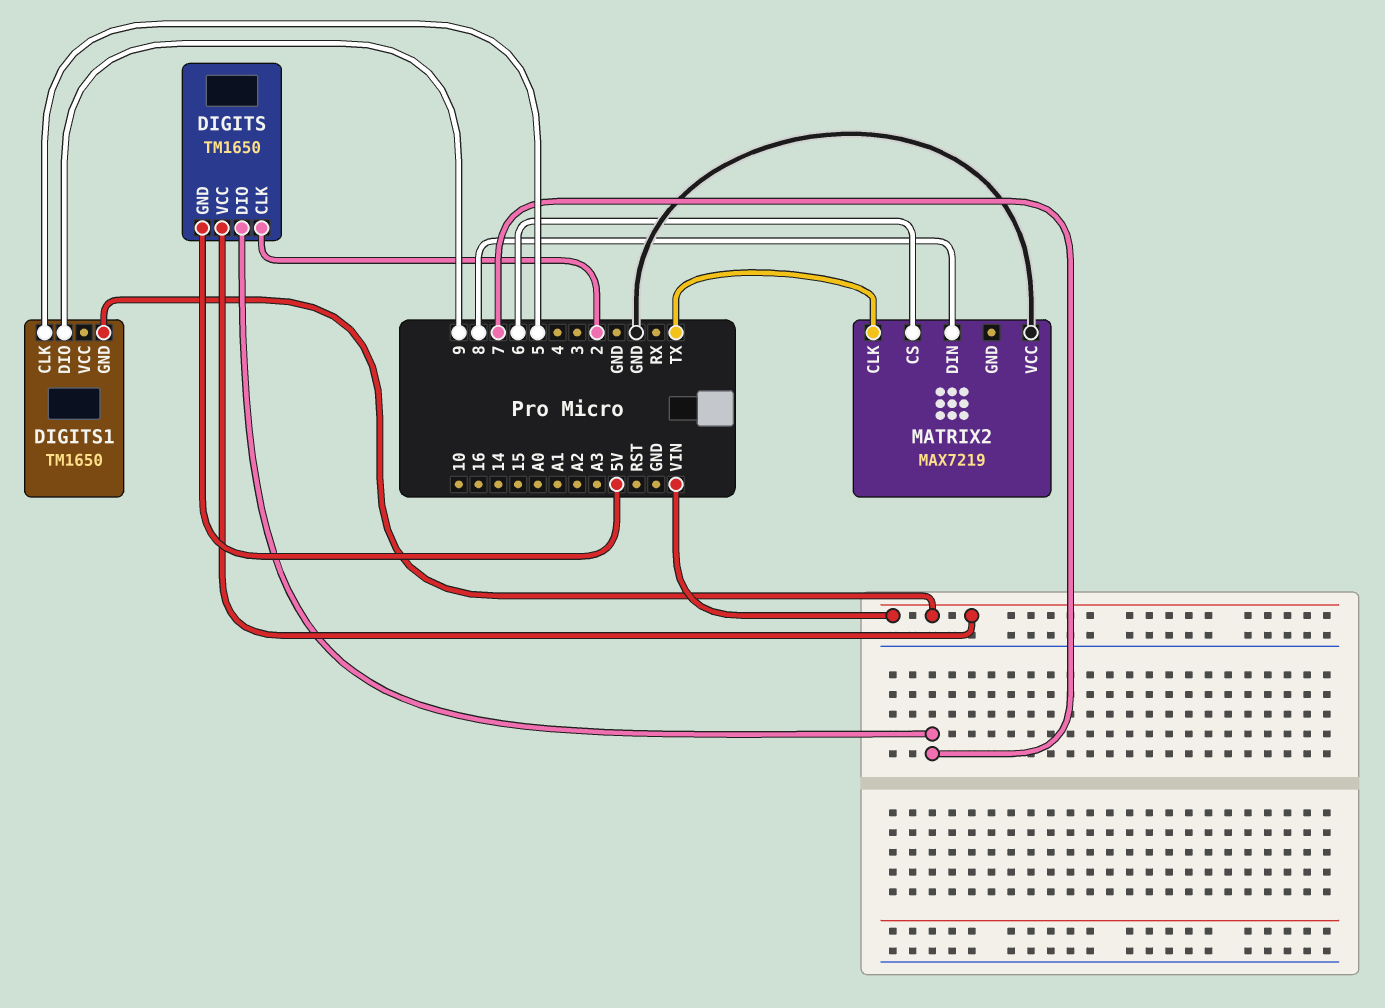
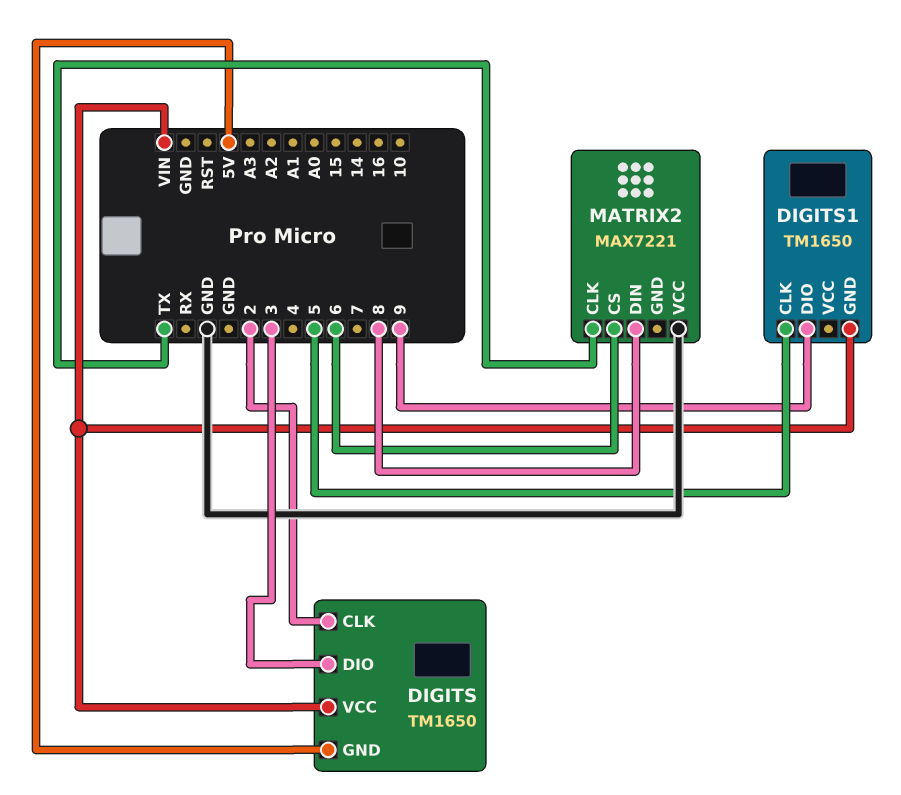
DIGITS pin DIO: 7 -> 3
MATRIX2: MAX7219 -> MAX7221

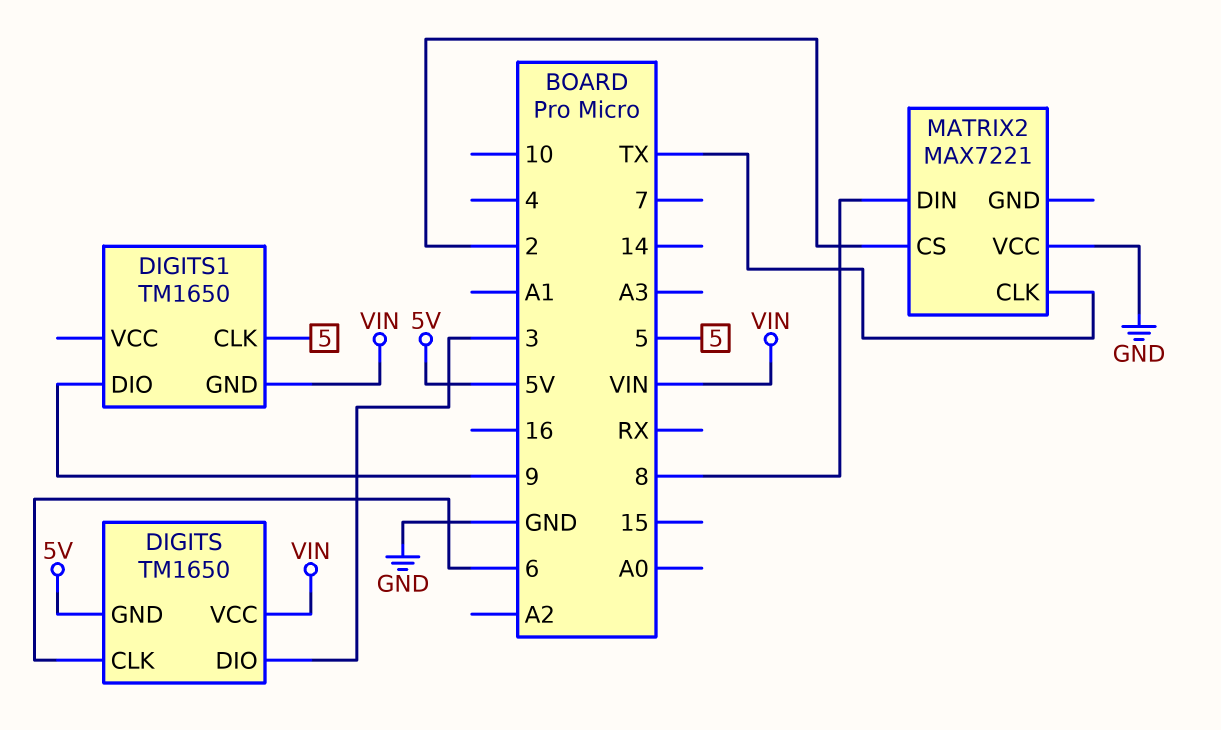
DIGITS pin CLK: 2 -> 6
MATRIX2 pin CS: 6 -> 2

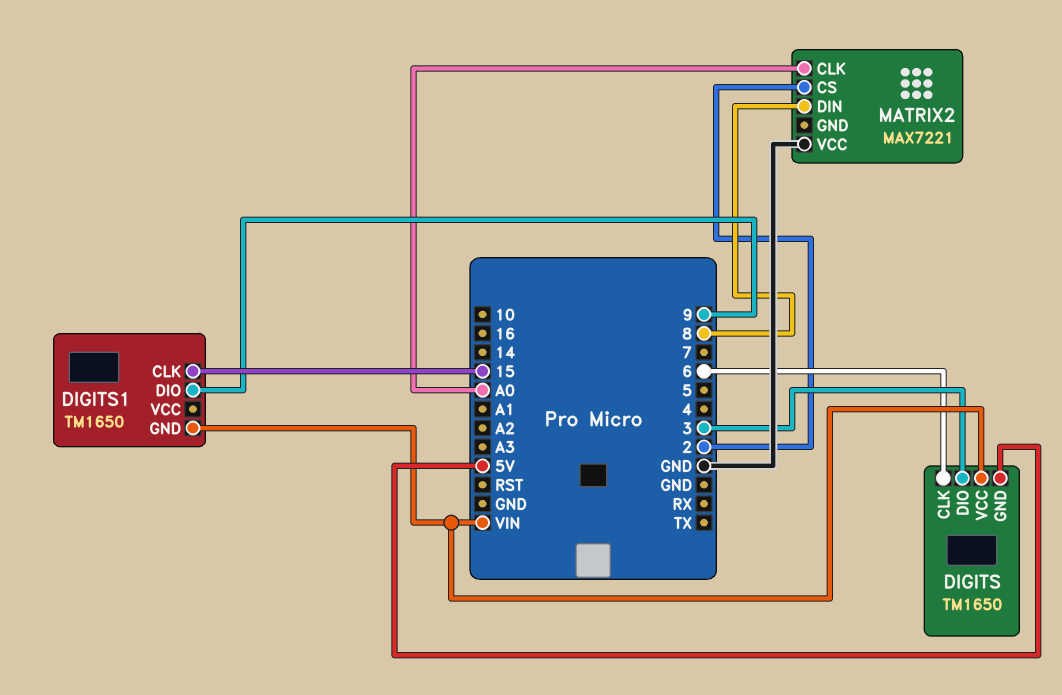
DIGITS1 pin CLK: 5 -> 15
MATRIX2 pin CLK: TX -> A0

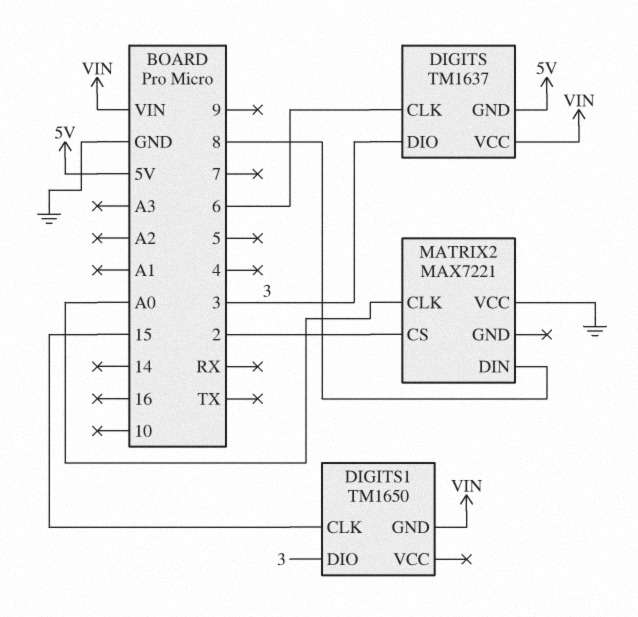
DIGITS: TM1650 -> TM1637
DIGITS1 pin DIO: 9 -> 3

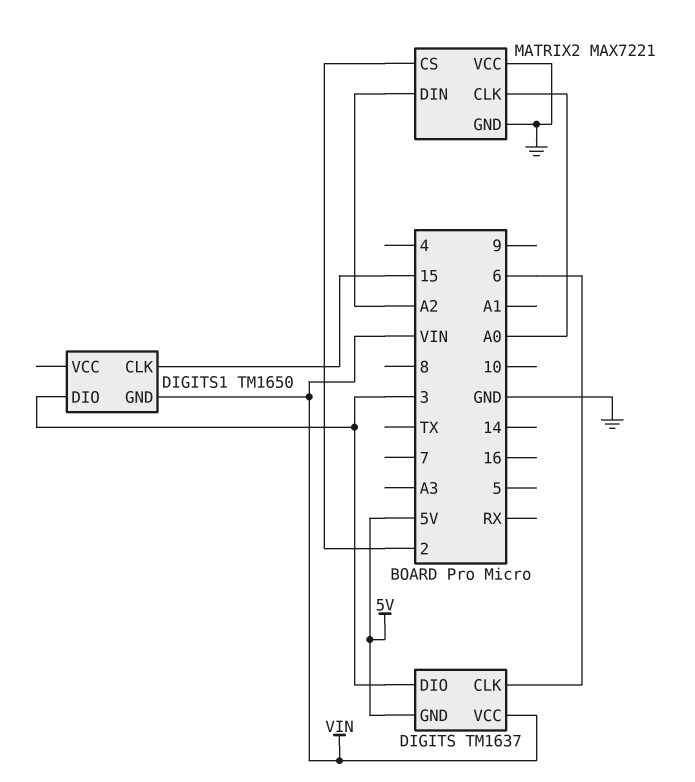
MATRIX2 pin DIN: 8 -> A2
MATRIX2 pin GND: none -> GND

